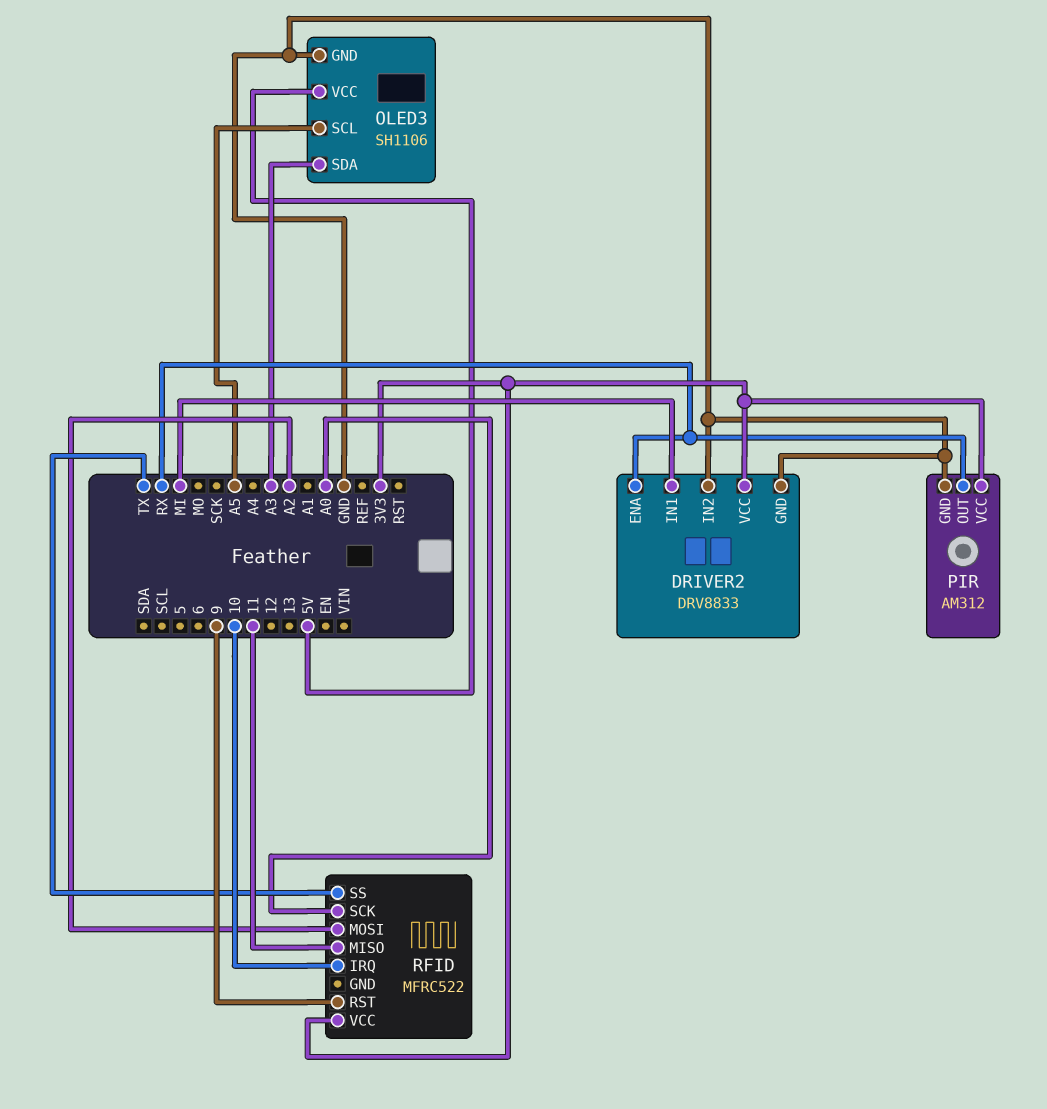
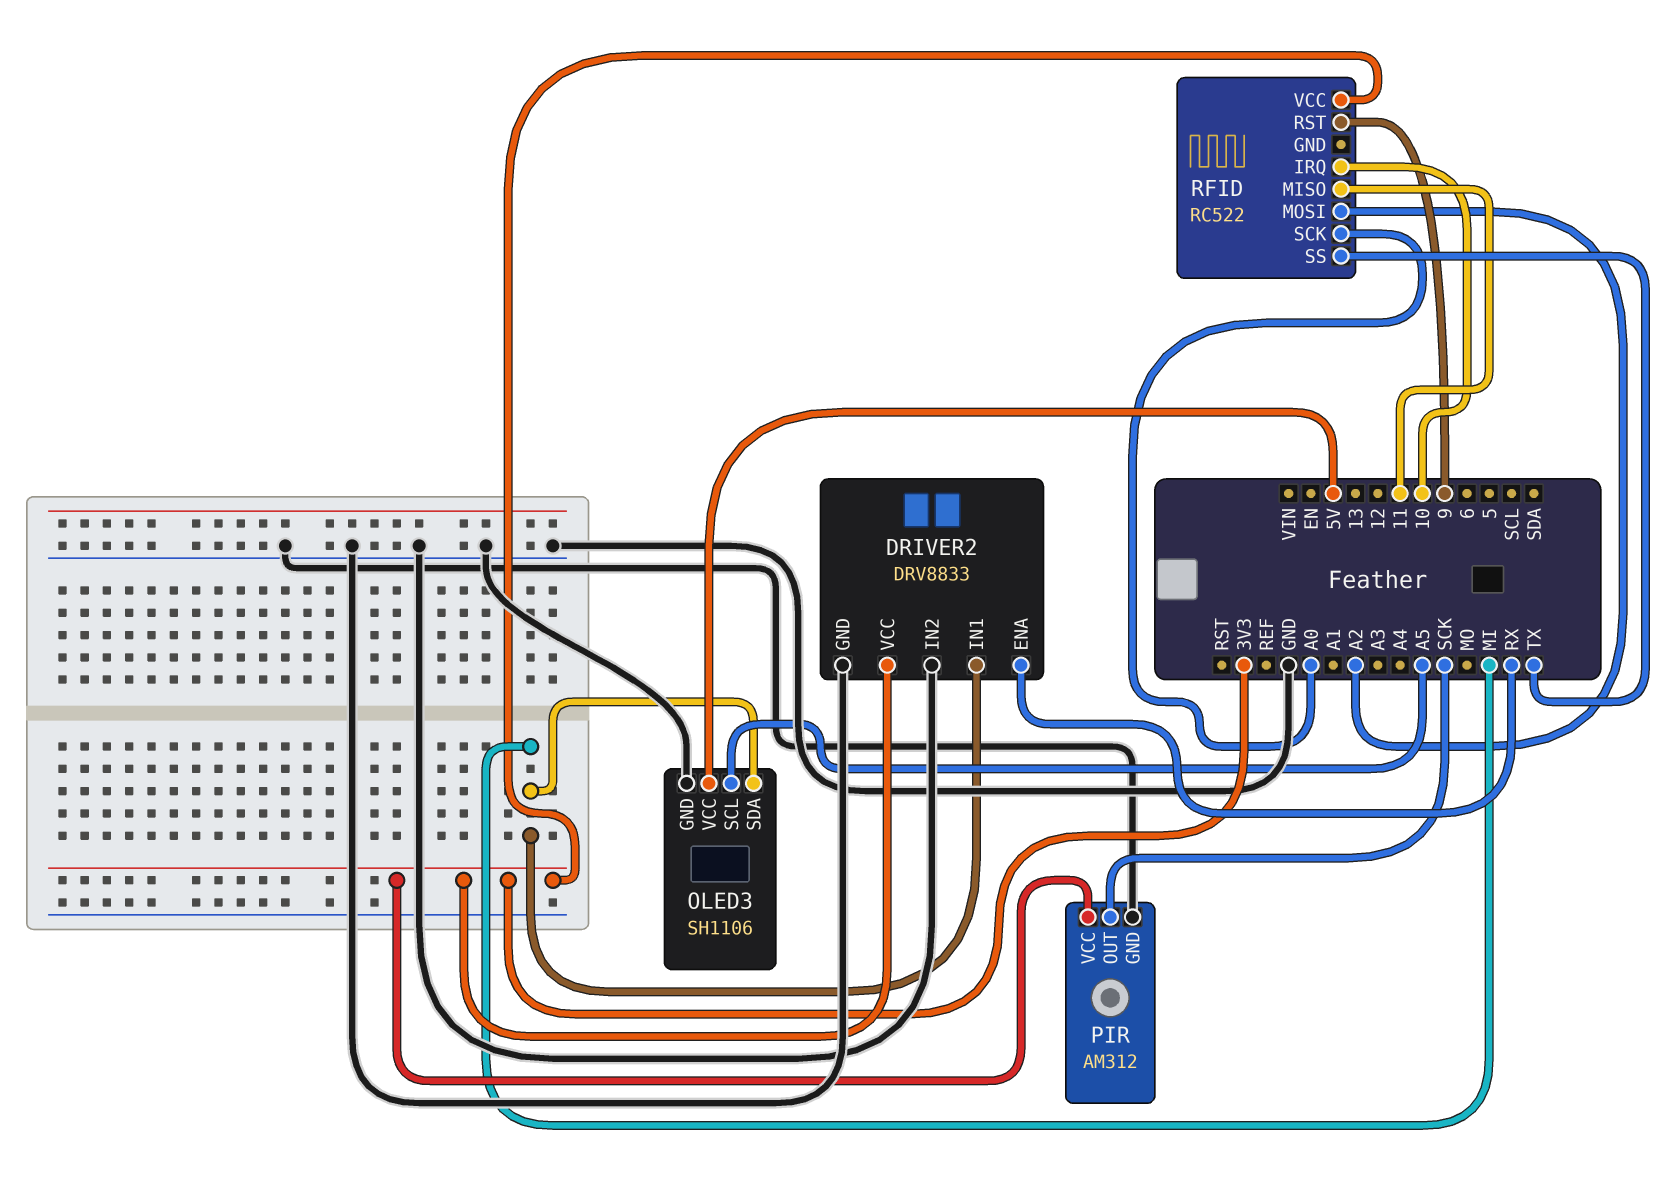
OLED3 pin SDA: A3 -> MI
PIR pin OUT: RX -> SCK
RFID: MFRC522 -> RC522

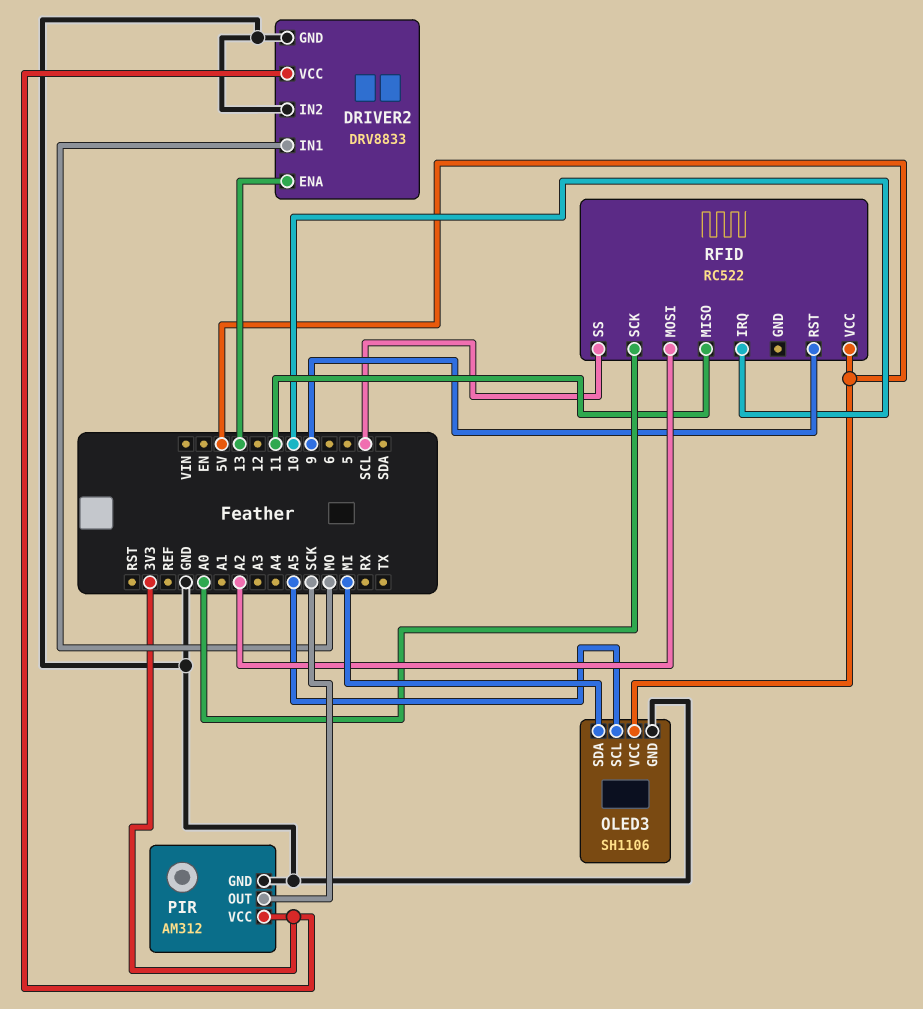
DRIVER2 pin ENA: RX -> 13
DRIVER2 pin IN1: MI -> MO
RFID pin SS: TX -> SCL
RFID pin VCC: 3V3 -> 5V

